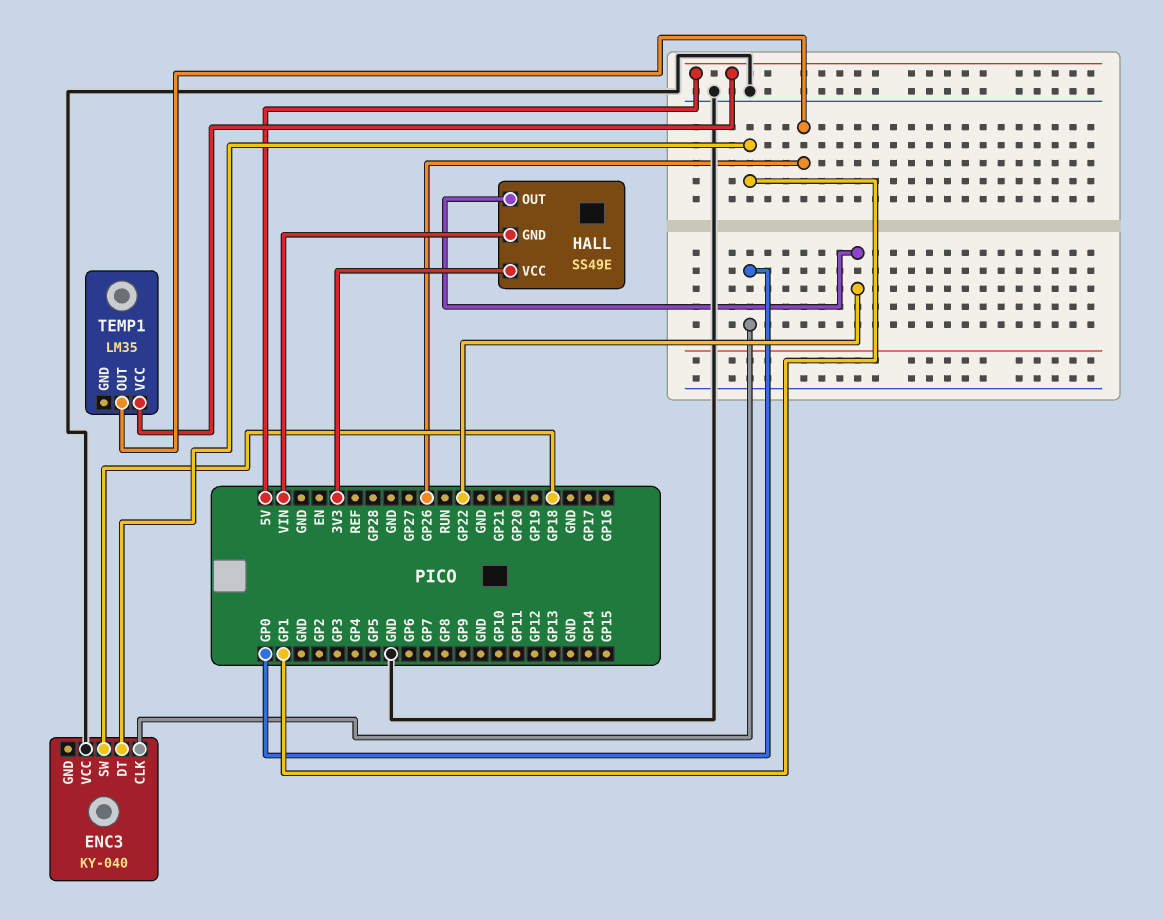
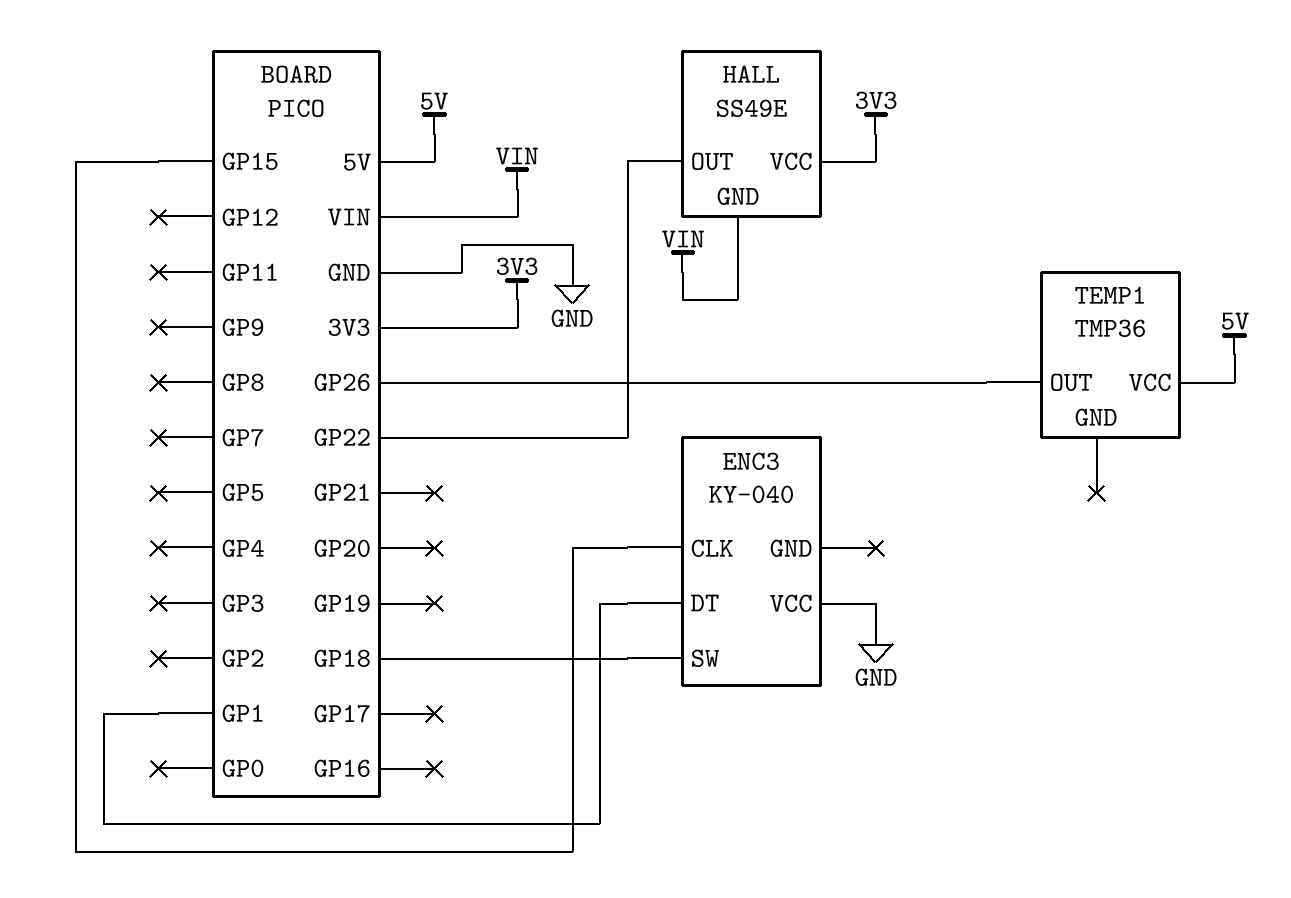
ENC3 pin CLK: GP0 -> GP15
TEMP1: LM35 -> TMP36

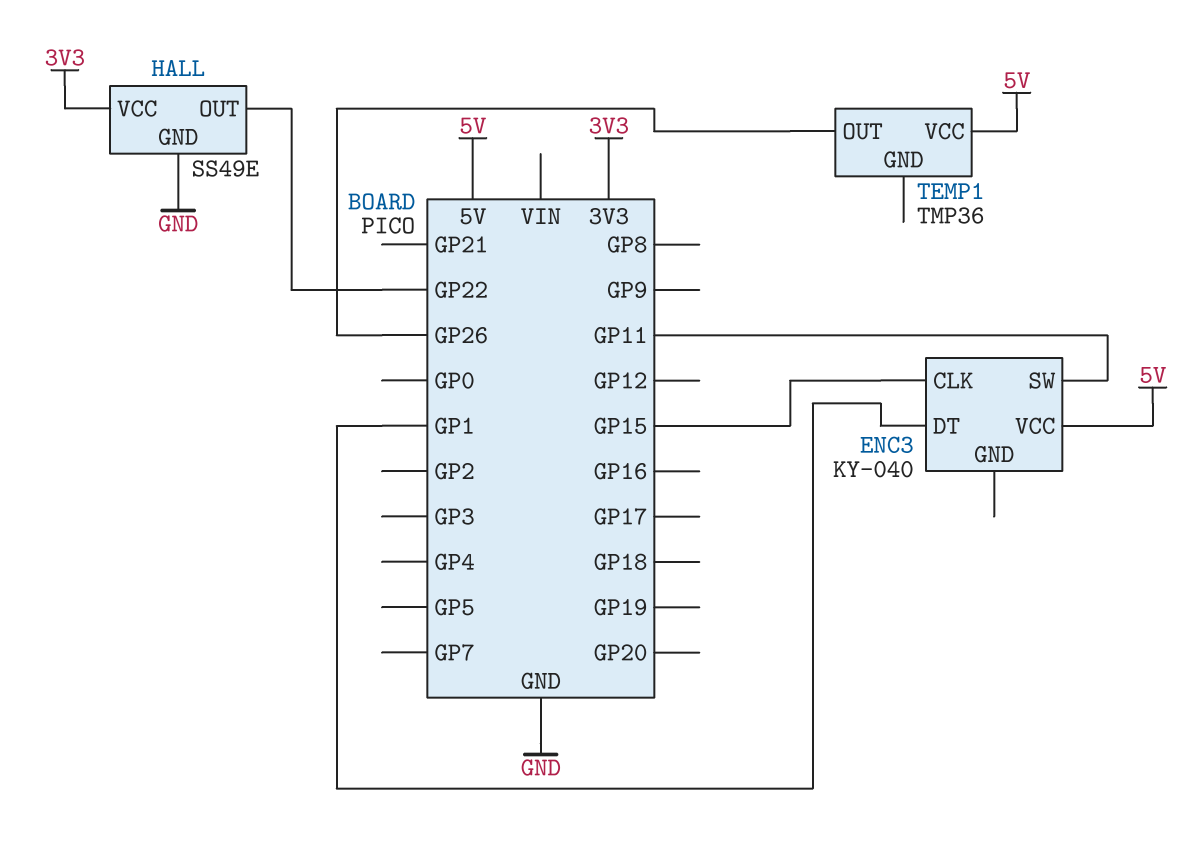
ENC3 pin SW: GP18 -> GP11
ENC3 pin VCC: GND -> 5V
HALL pin GND: VIN -> GND

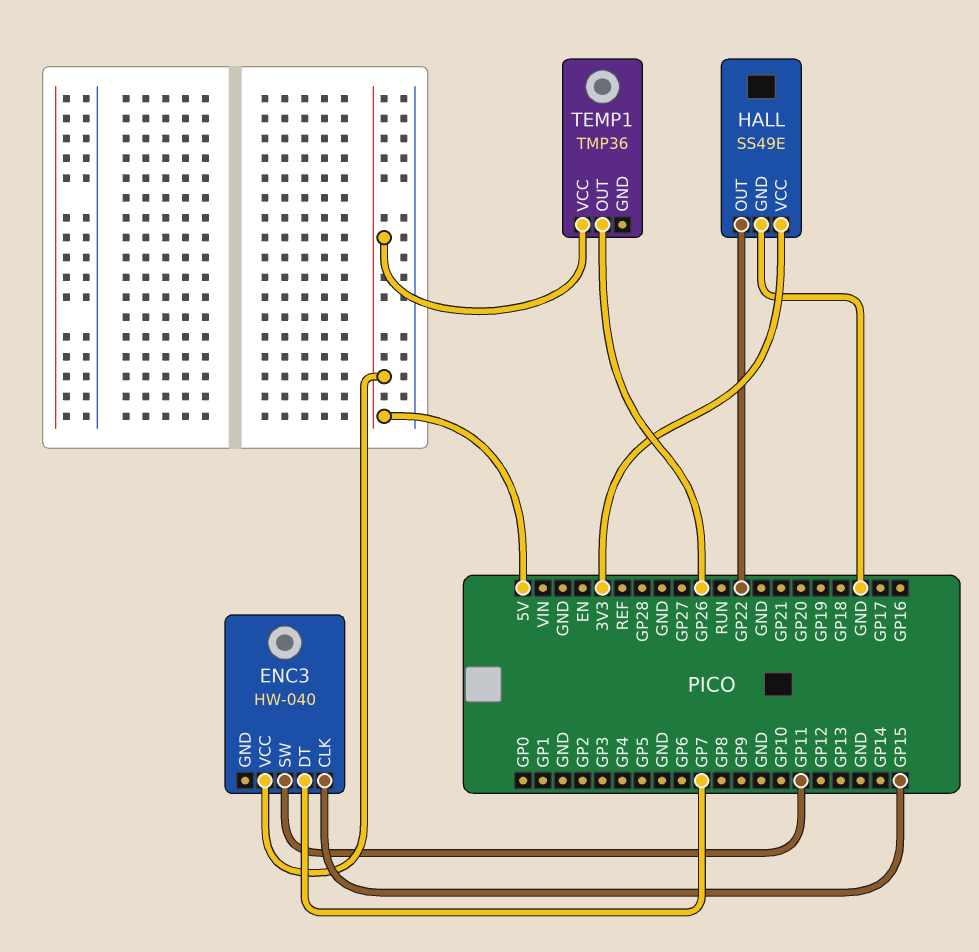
ENC3: KY-040 -> HW-040
ENC3 pin DT: GP1 -> GP7

